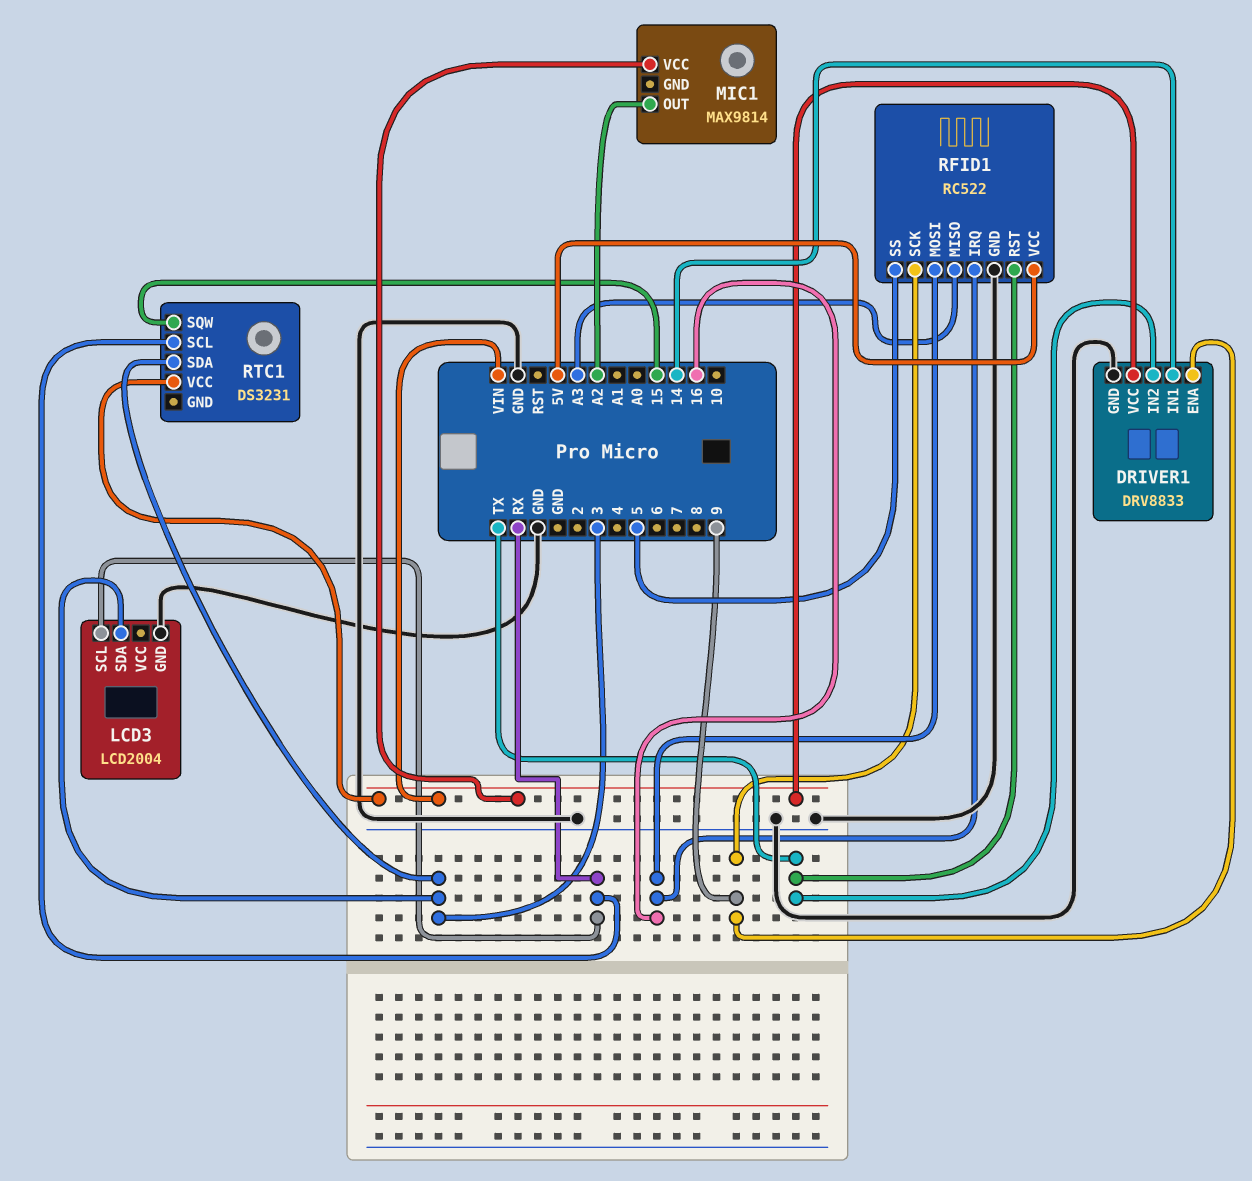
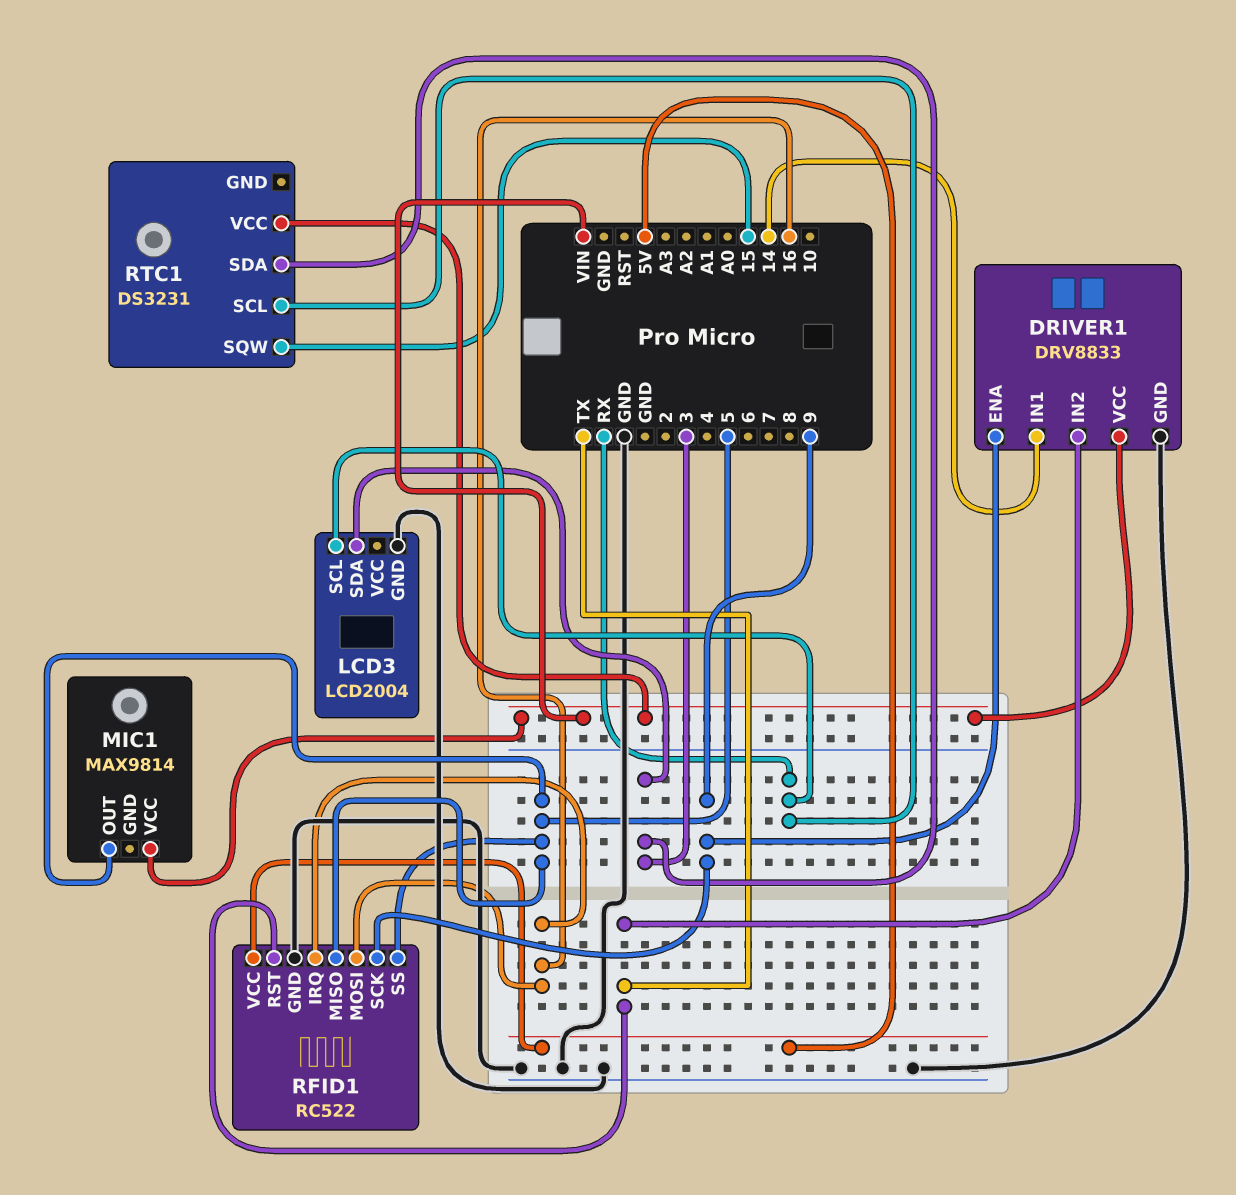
MIC1 pin OUT: A2 -> 5
RFID1 pin MISO: A3 -> 5

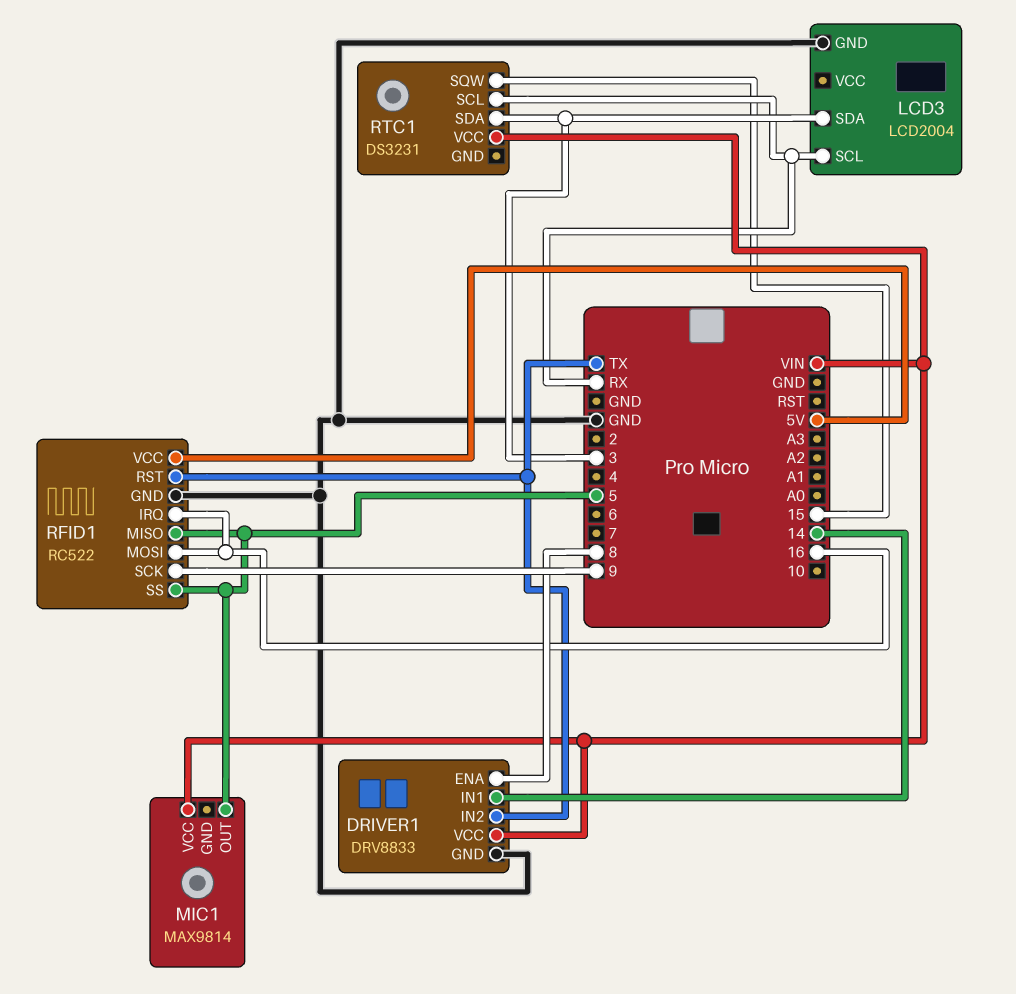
DRIVER1 pin ENA: 9 -> 8

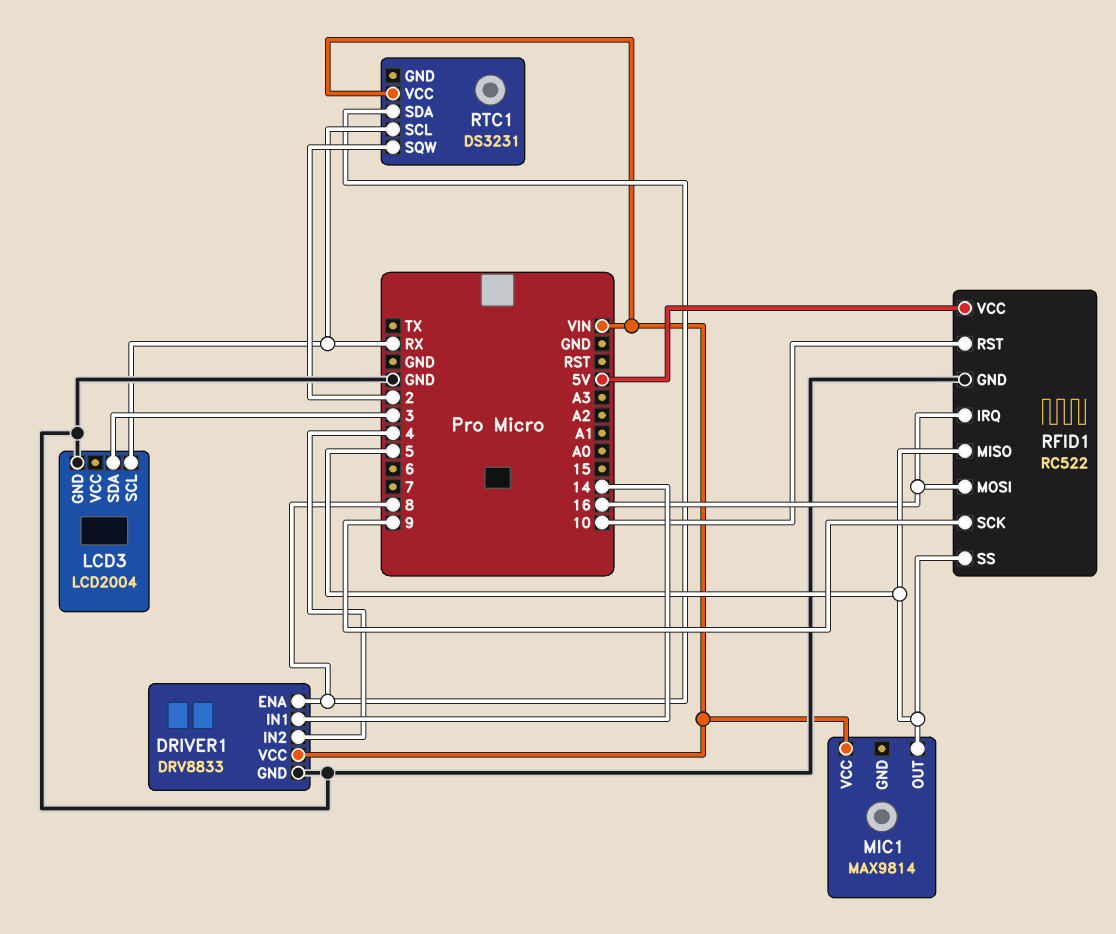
DRIVER1 pin IN2: TX -> 4
RFID1 pin RST: TX -> 10
RTC1 pin SDA: 3 -> 8
RTC1 pin SQW: 15 -> 2

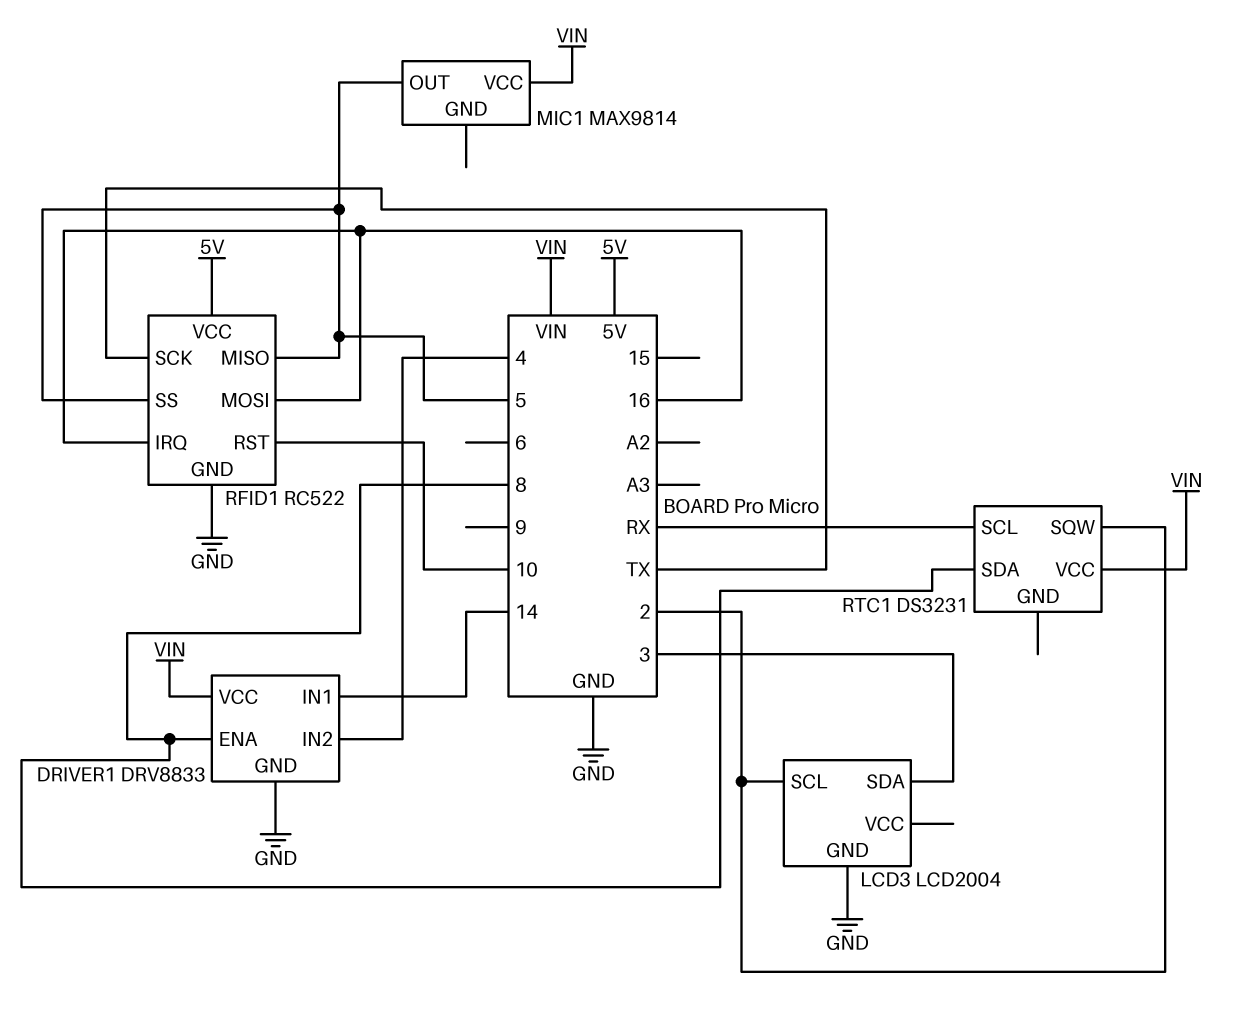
LCD3 pin SCL: RX -> 2
RFID1 pin SCK: 9 -> TX

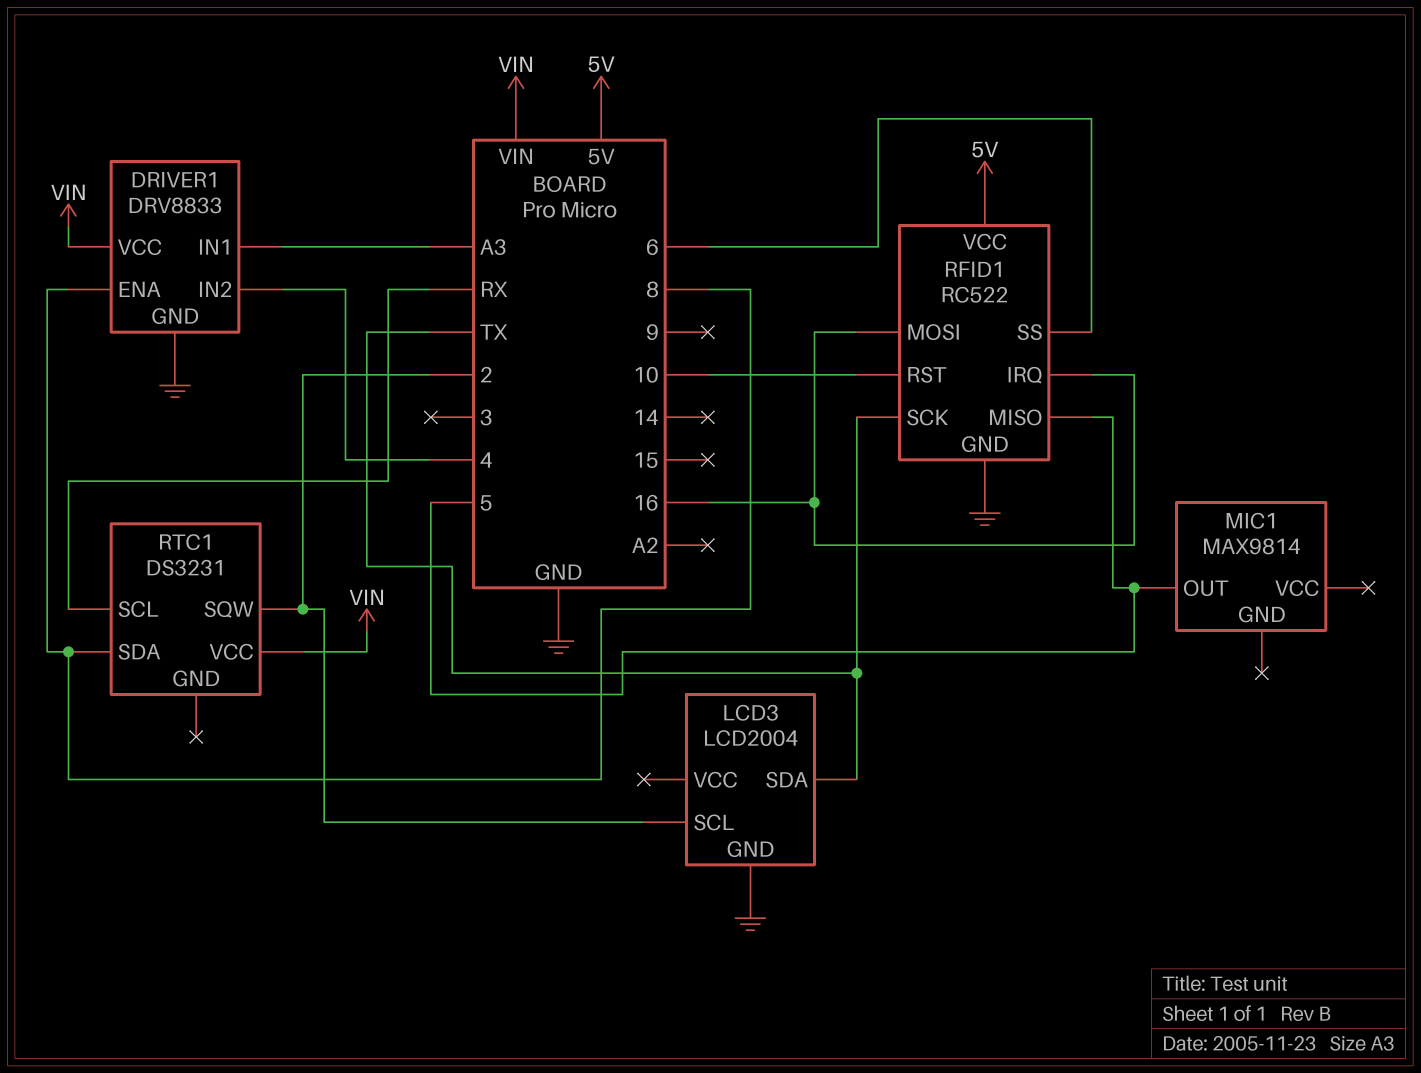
DRIVER1 pin IN1: 14 -> A3
LCD3 pin SDA: 3 -> TX
MIC1 pin VCC: VIN -> none
RFID1 pin SS: 5 -> 6

